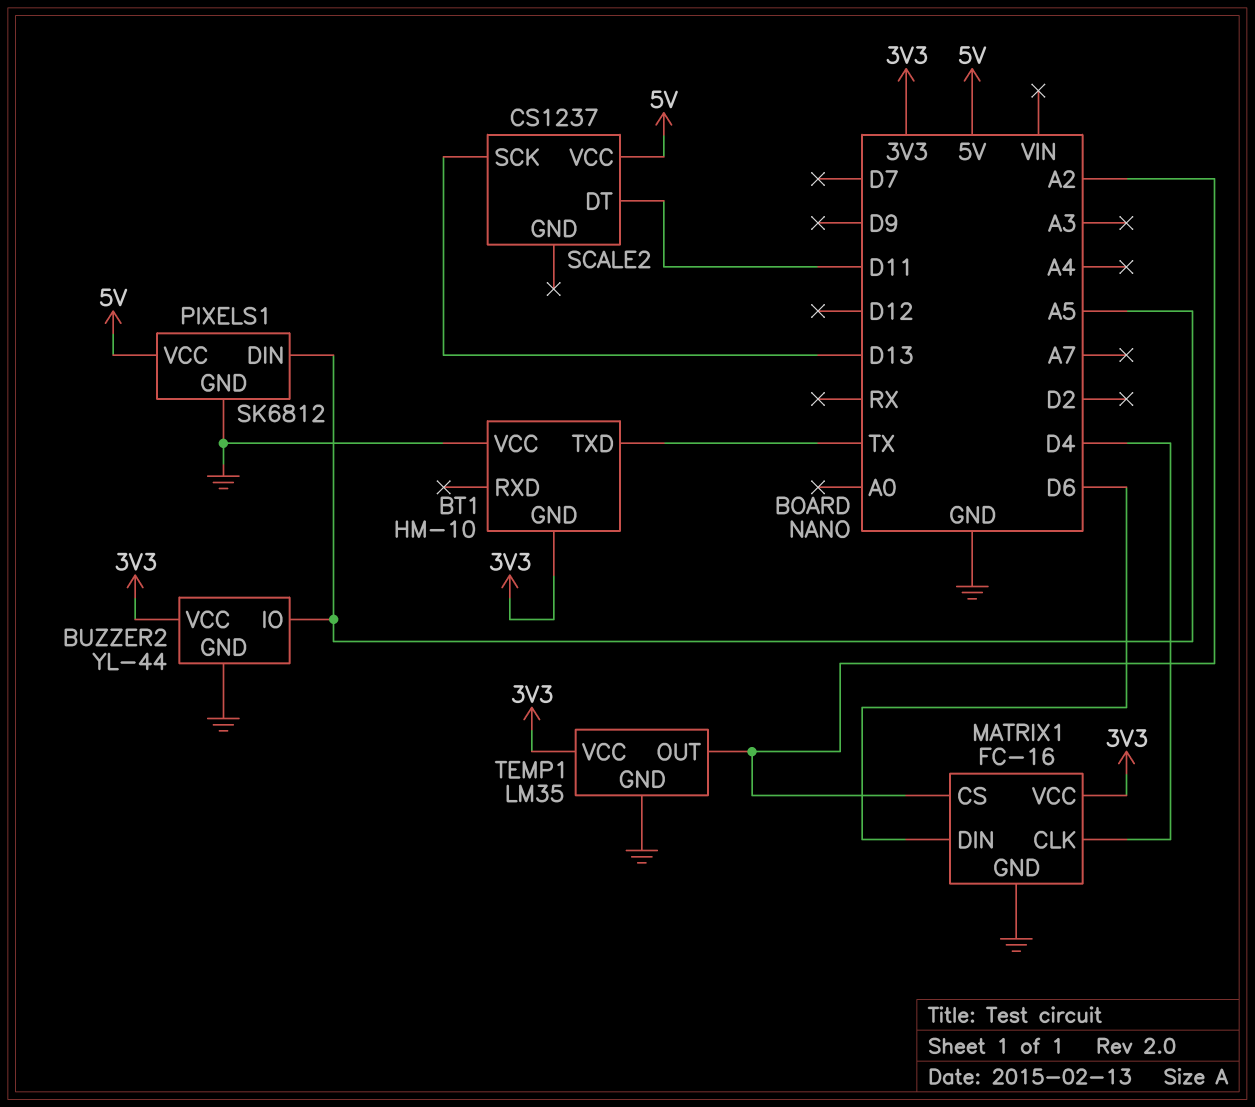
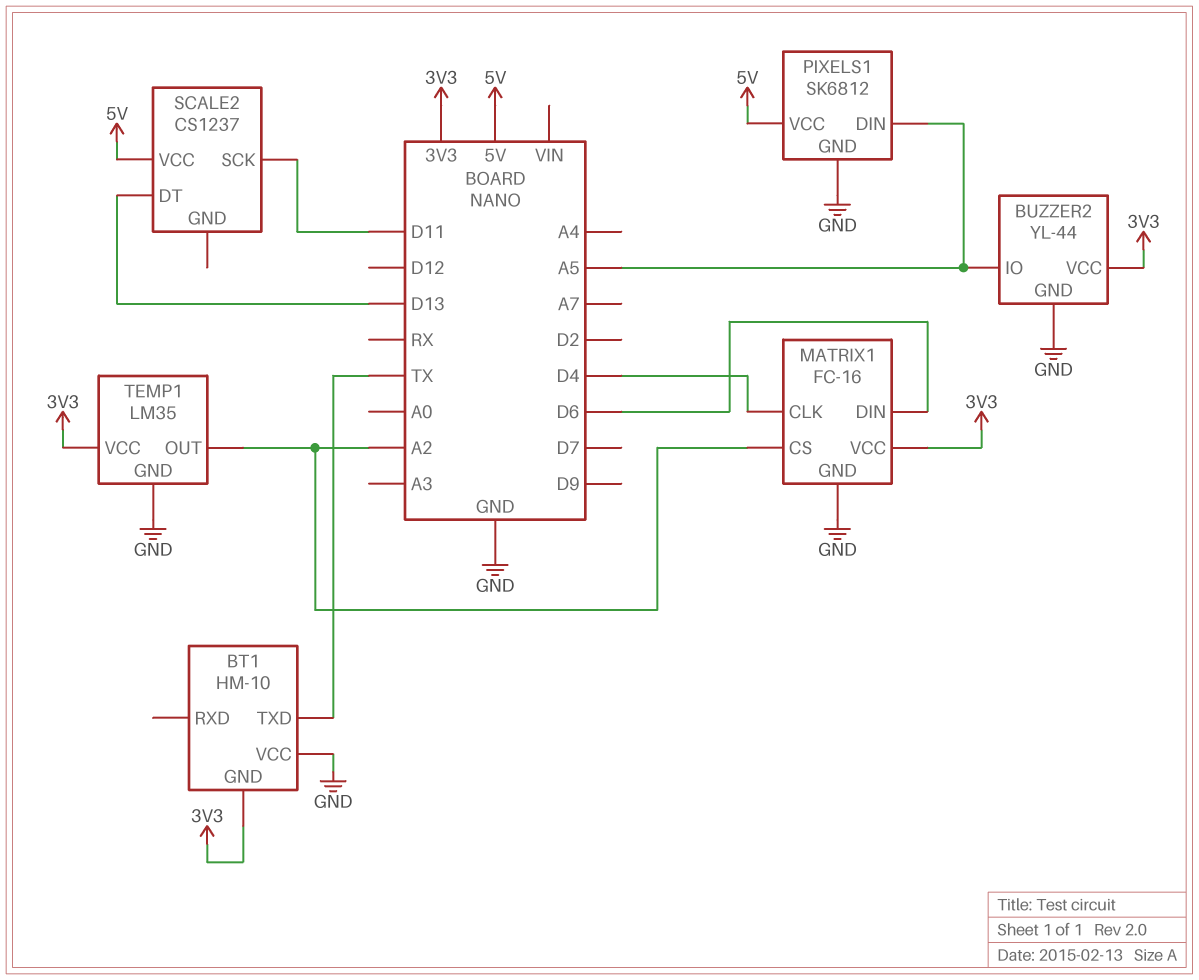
SCALE2 pin DT: D11 -> D13
SCALE2 pin SCK: D13 -> D11

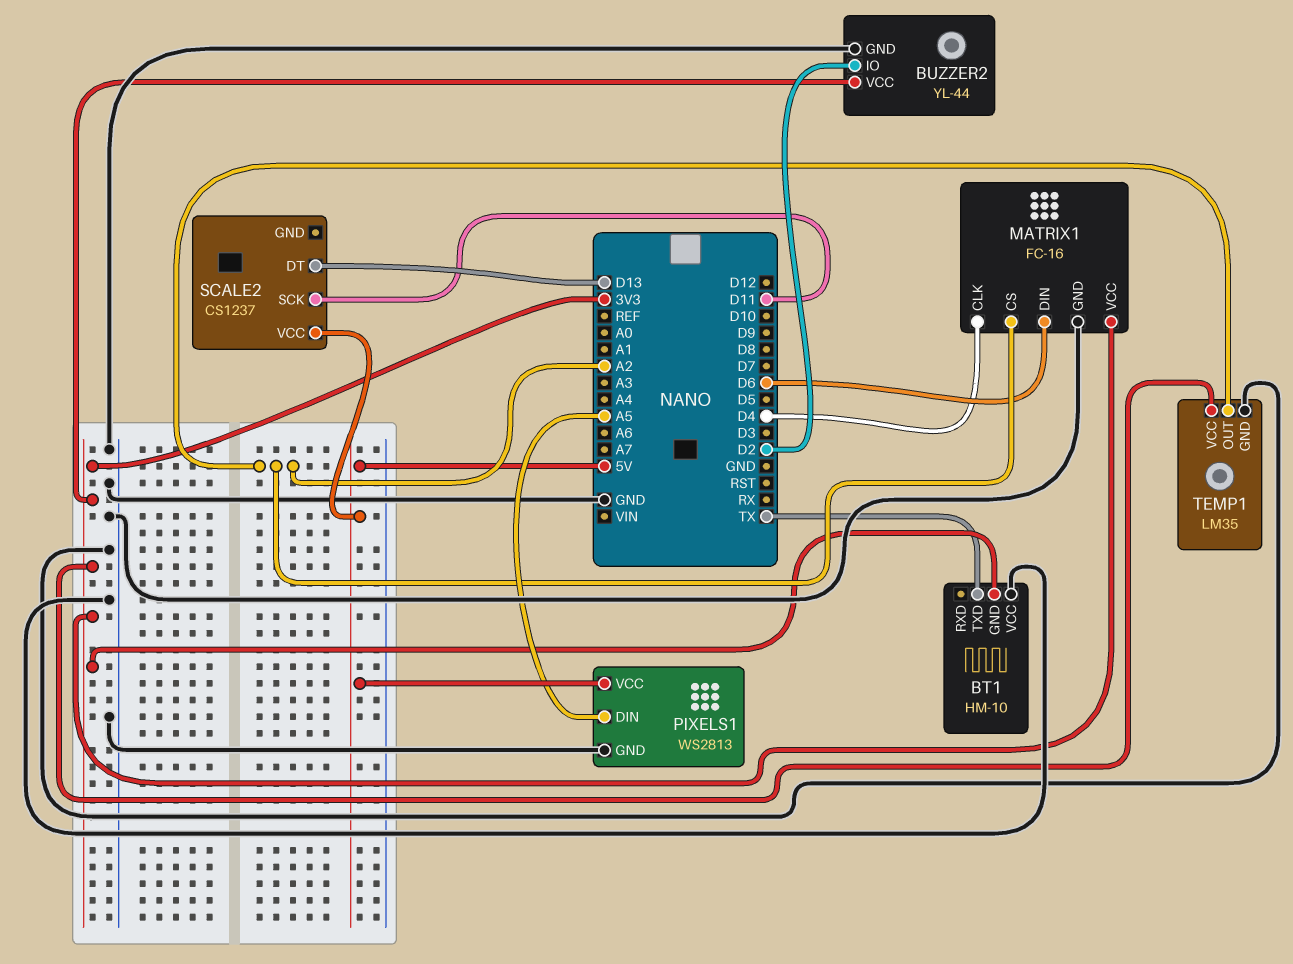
BUZZER2 pin IO: A5 -> D2
PIXELS1: SK6812 -> WS2813

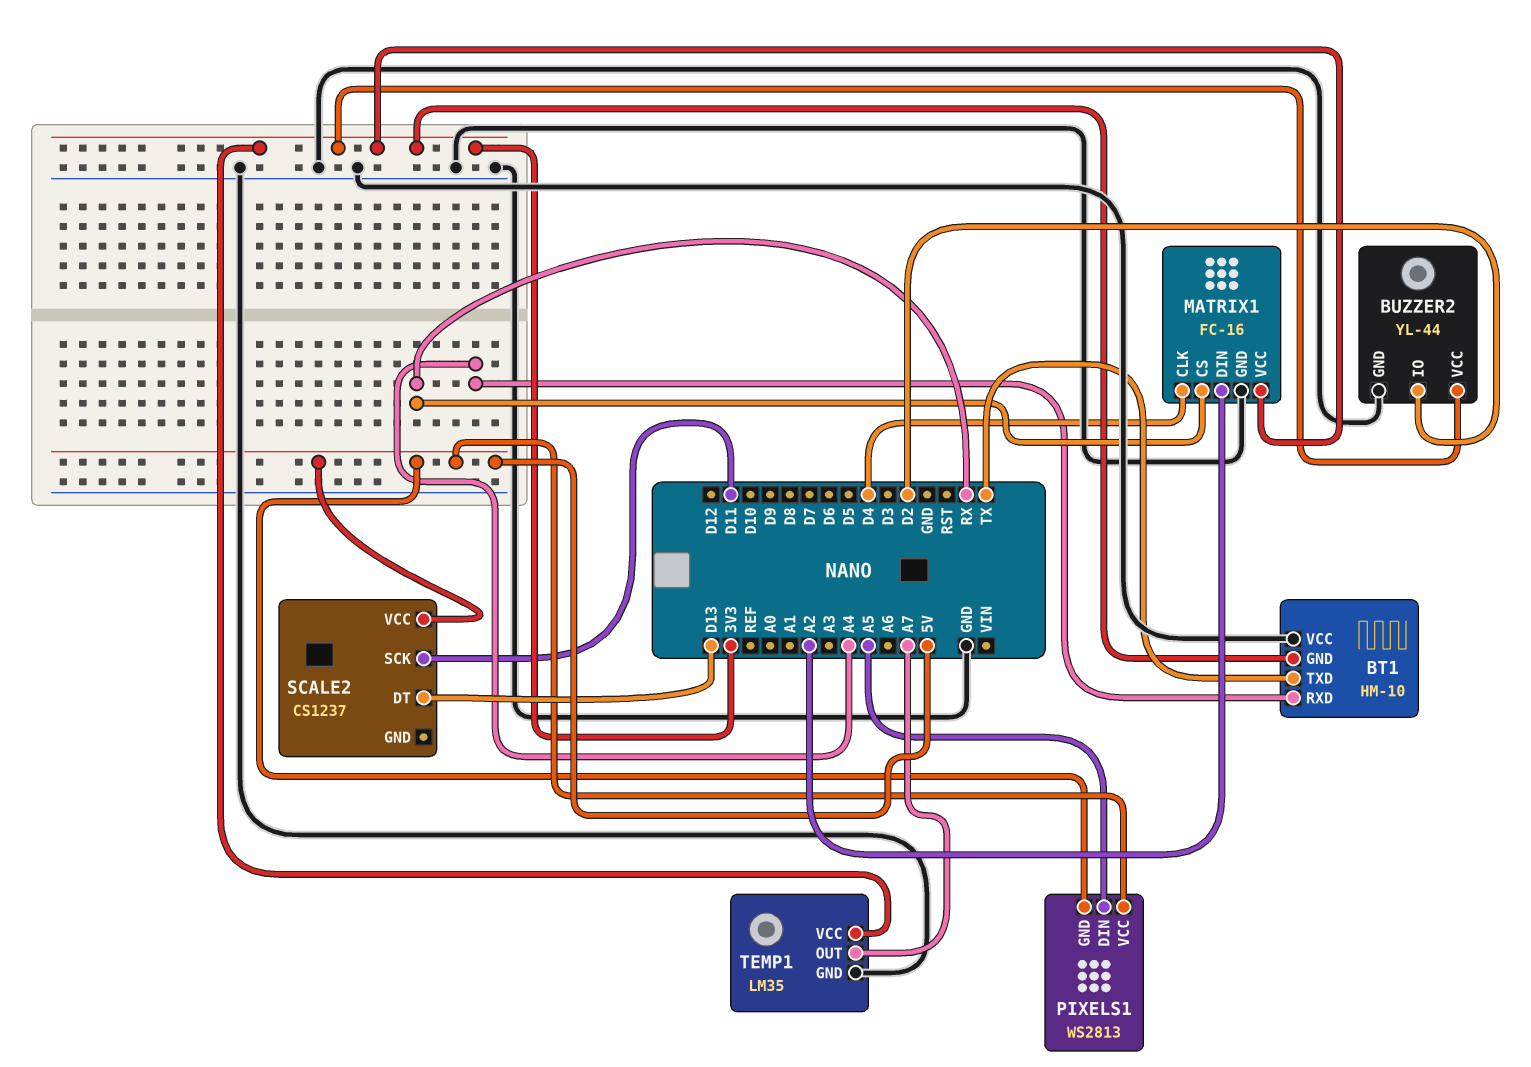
BT1 pin RXD: none -> A4
MATRIX1 pin CS: A2 -> RX
MATRIX1 pin DIN: D6 -> A2
PIXELS1 pin GND: GND -> 5V
TEMP1 pin OUT: A2 -> A7

